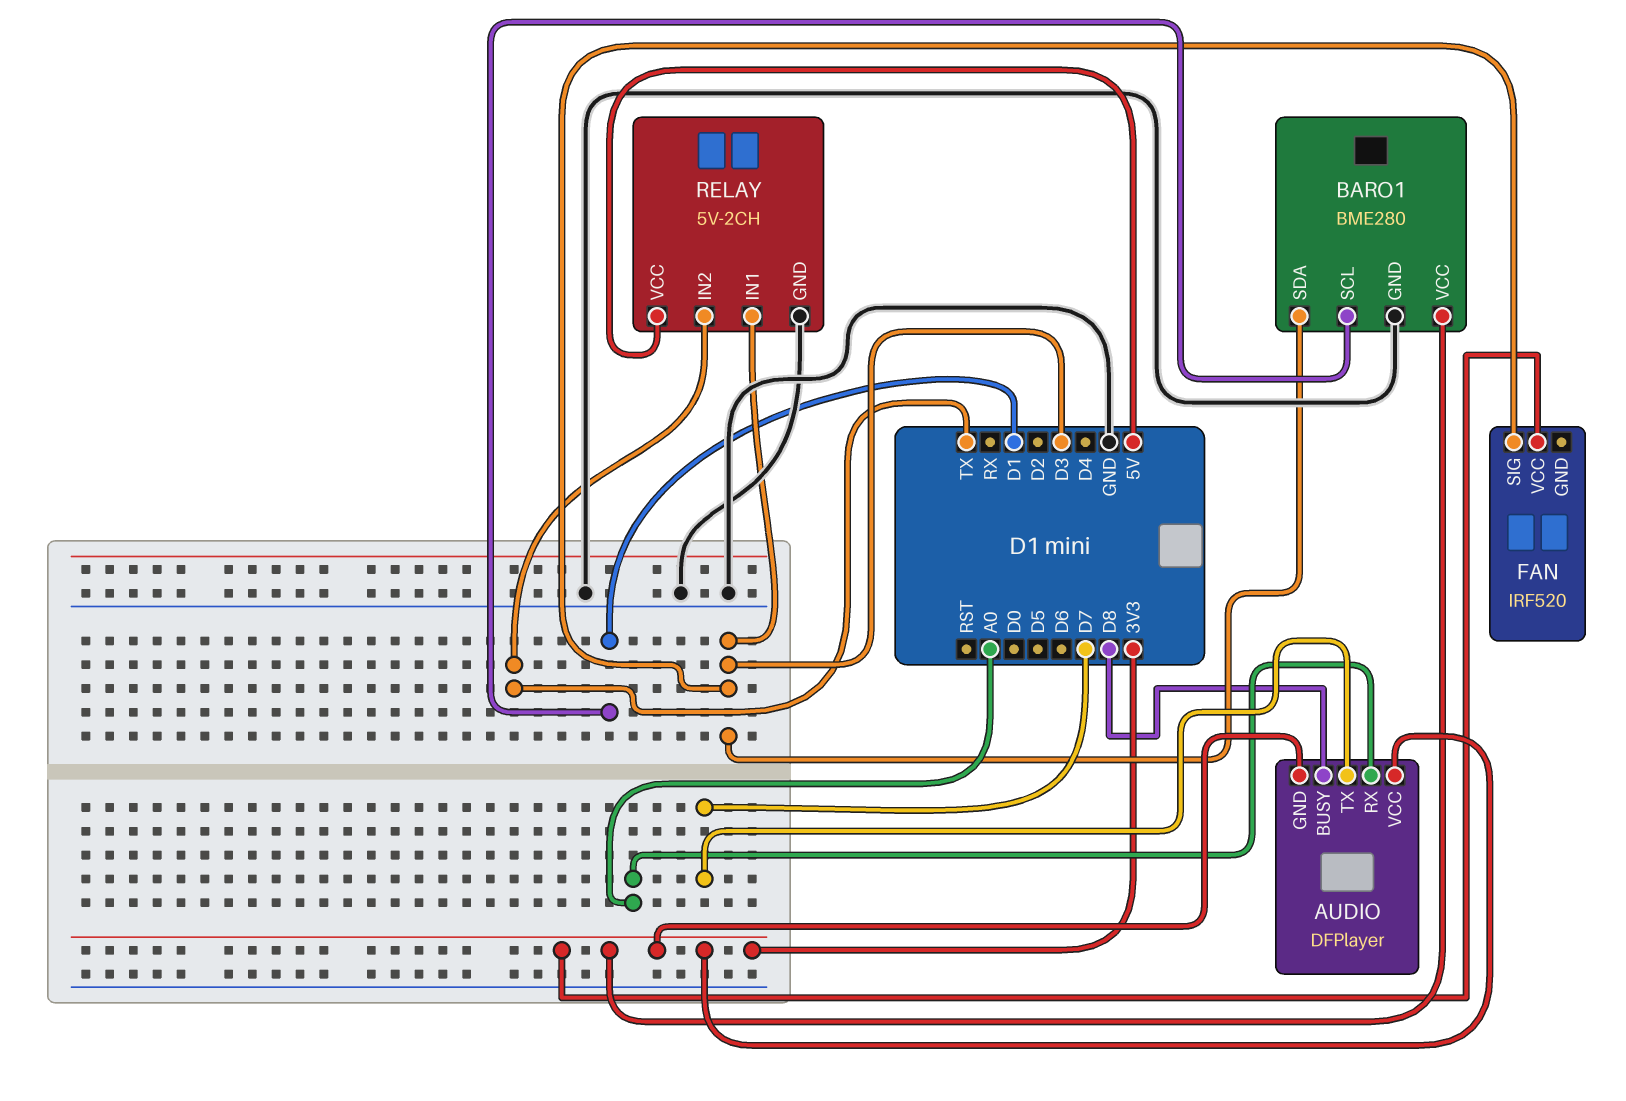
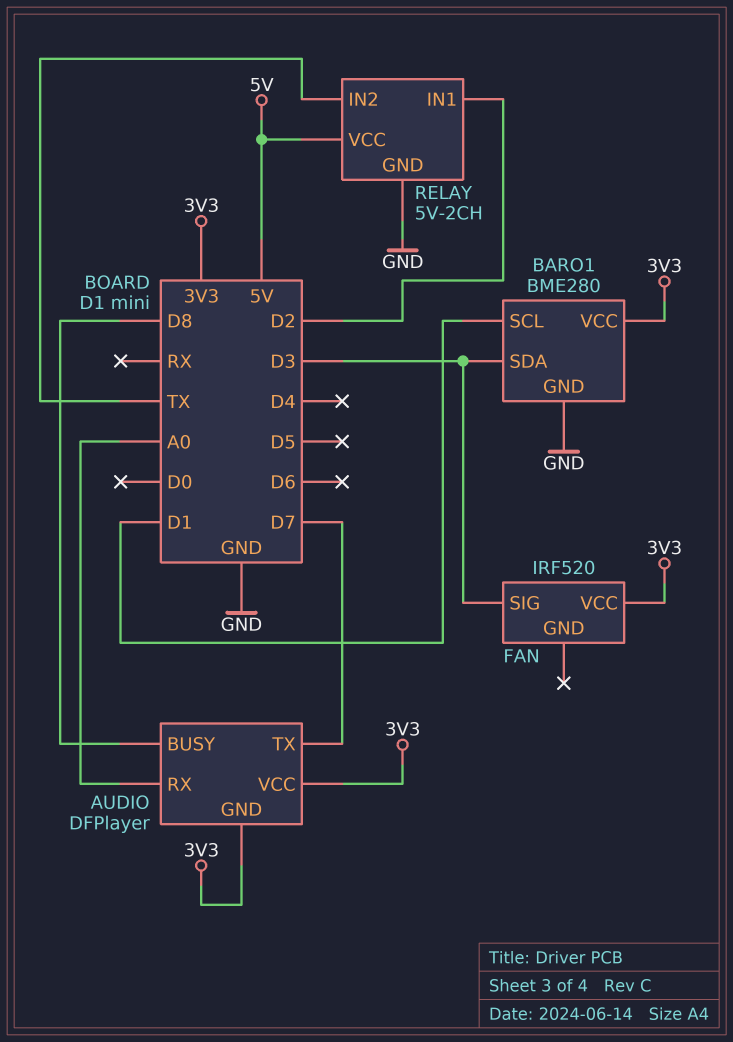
RELAY pin IN1: D3 -> D2

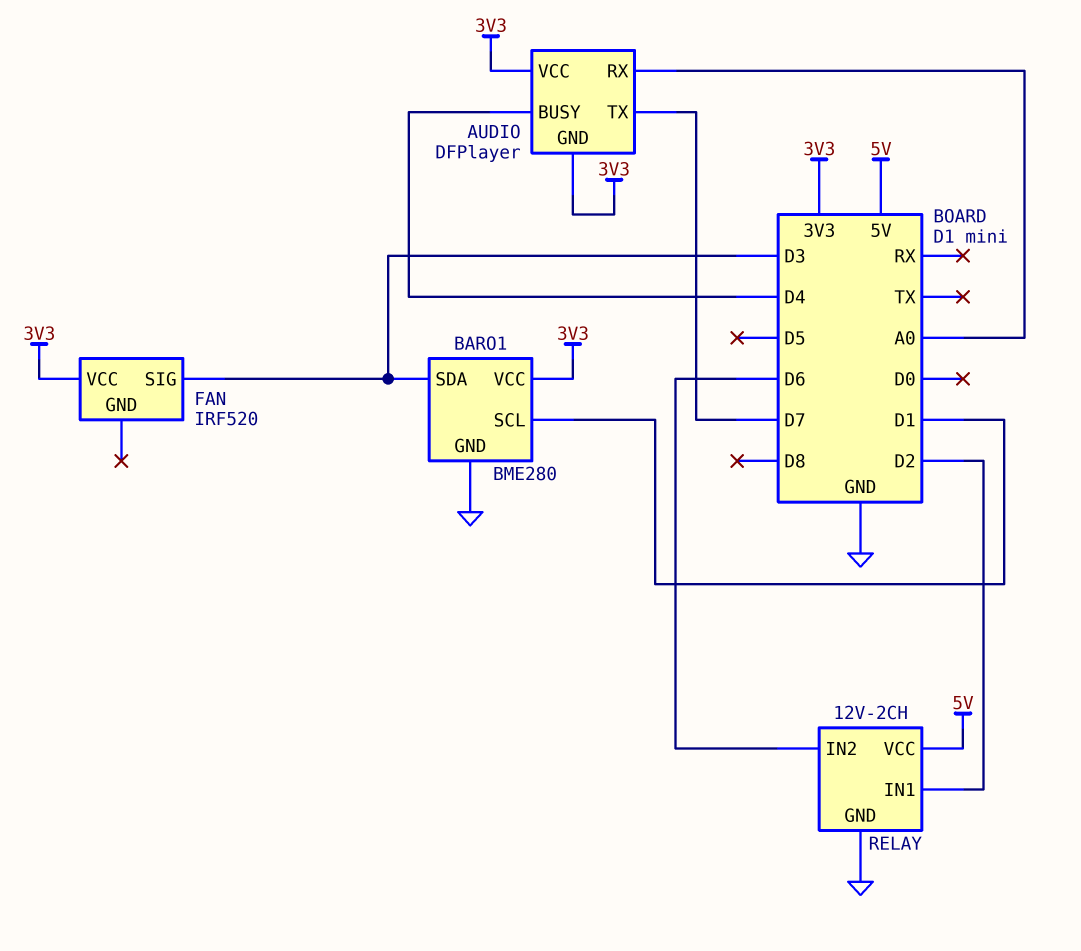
AUDIO pin BUSY: D8 -> D4
RELAY: 5V-2CH -> 12V-2CH
RELAY pin IN2: TX -> D6

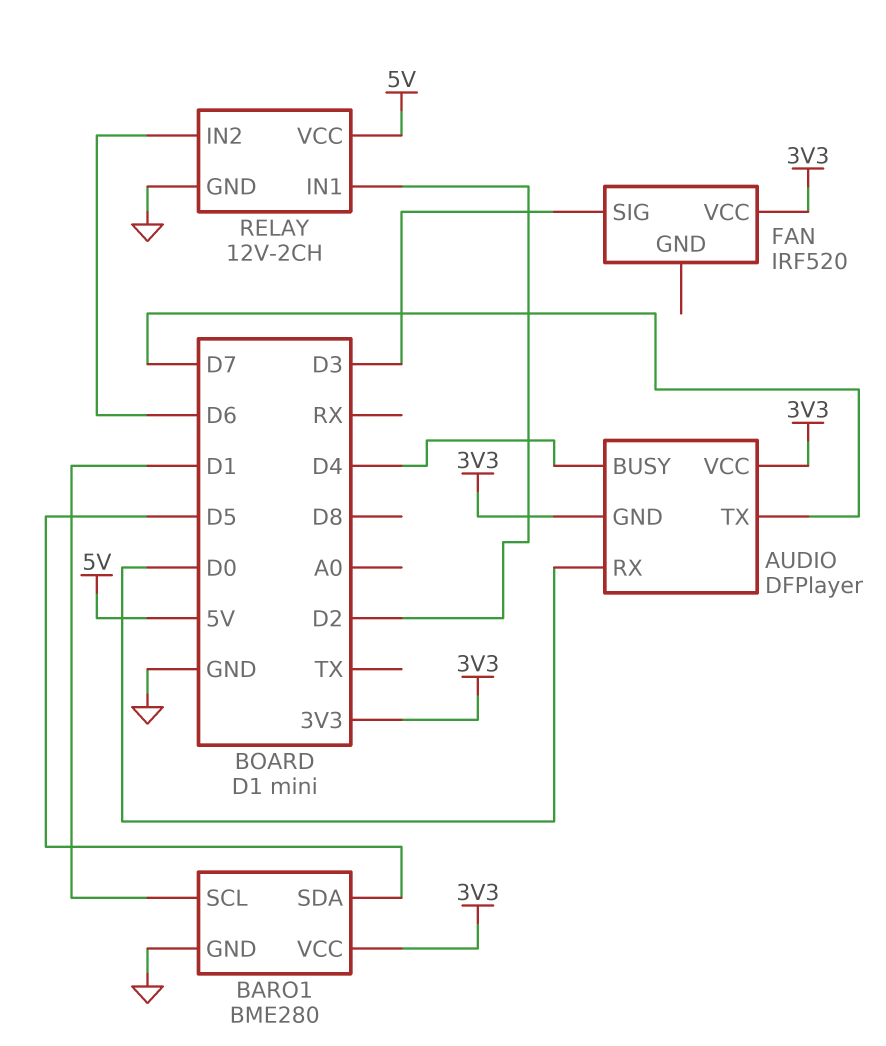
AUDIO pin RX: A0 -> D0
BARO1 pin SDA: D3 -> D5

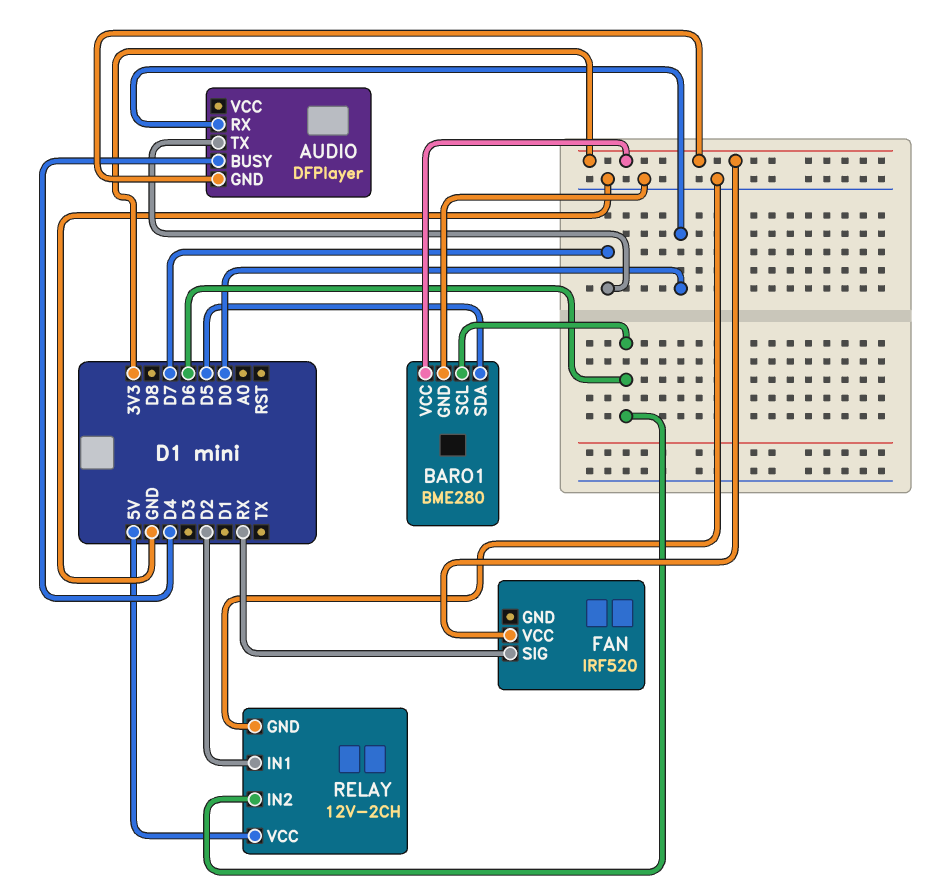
AUDIO pin VCC: 3V3 -> none
BARO1 pin SCL: D1 -> D6
FAN pin SIG: D3 -> RX

